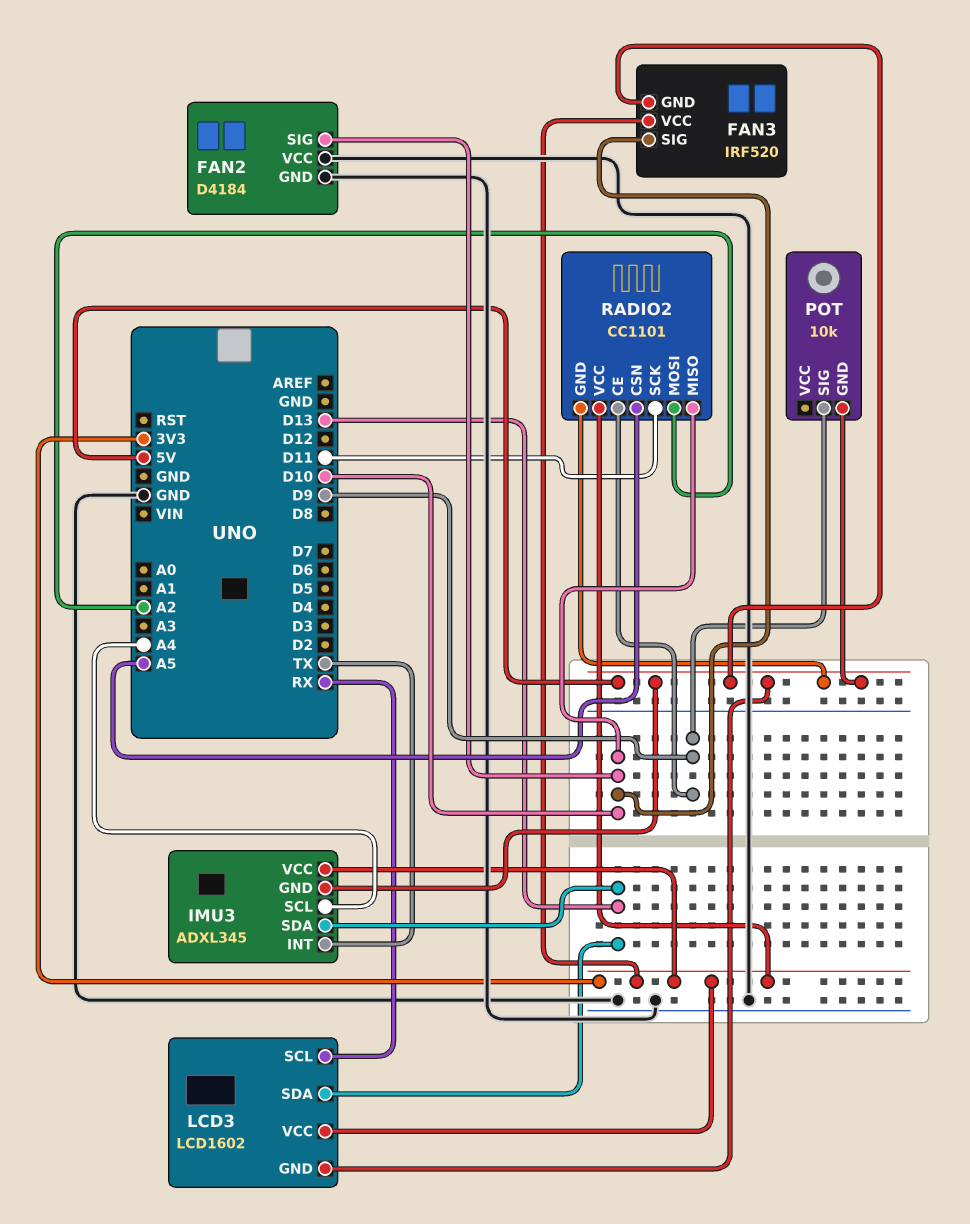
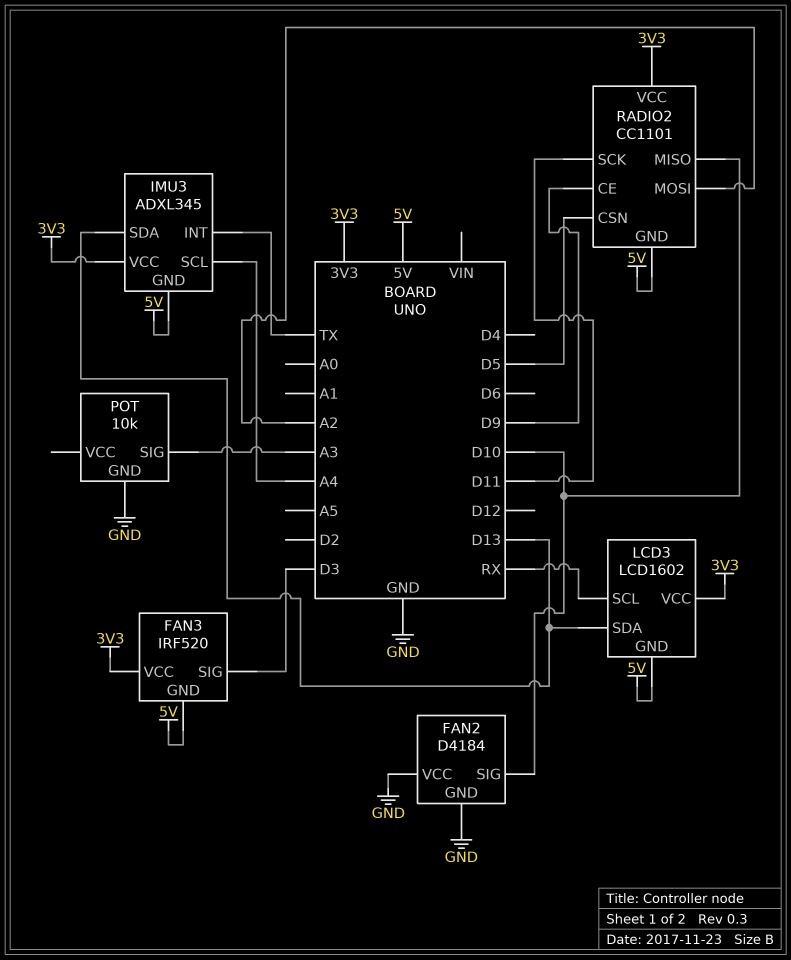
FAN3 pin SIG: D10 -> D3
POT pin GND: 5V -> GND
POT pin SIG: D9 -> A3
RADIO2 pin CSN: A5 -> D5

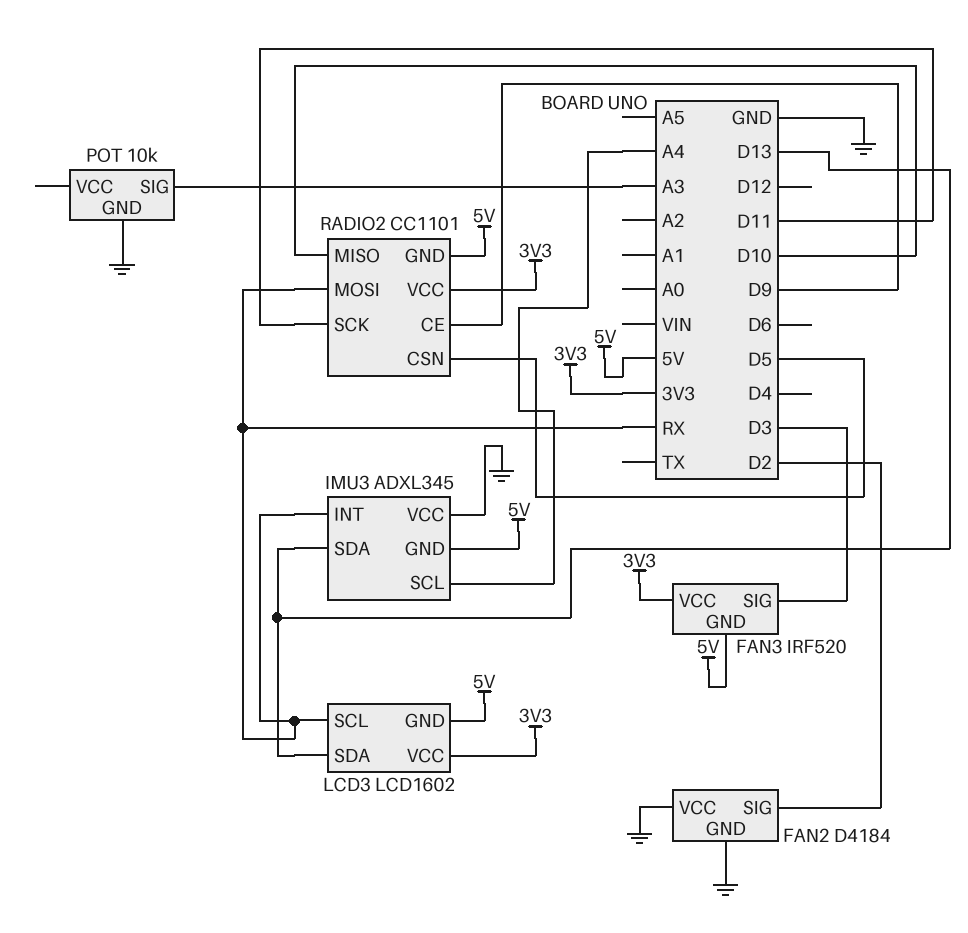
FAN2 pin SIG: D10 -> D2
IMU3 pin INT: TX -> RX
IMU3 pin VCC: 3V3 -> GND
RADIO2 pin MOSI: A2 -> RX

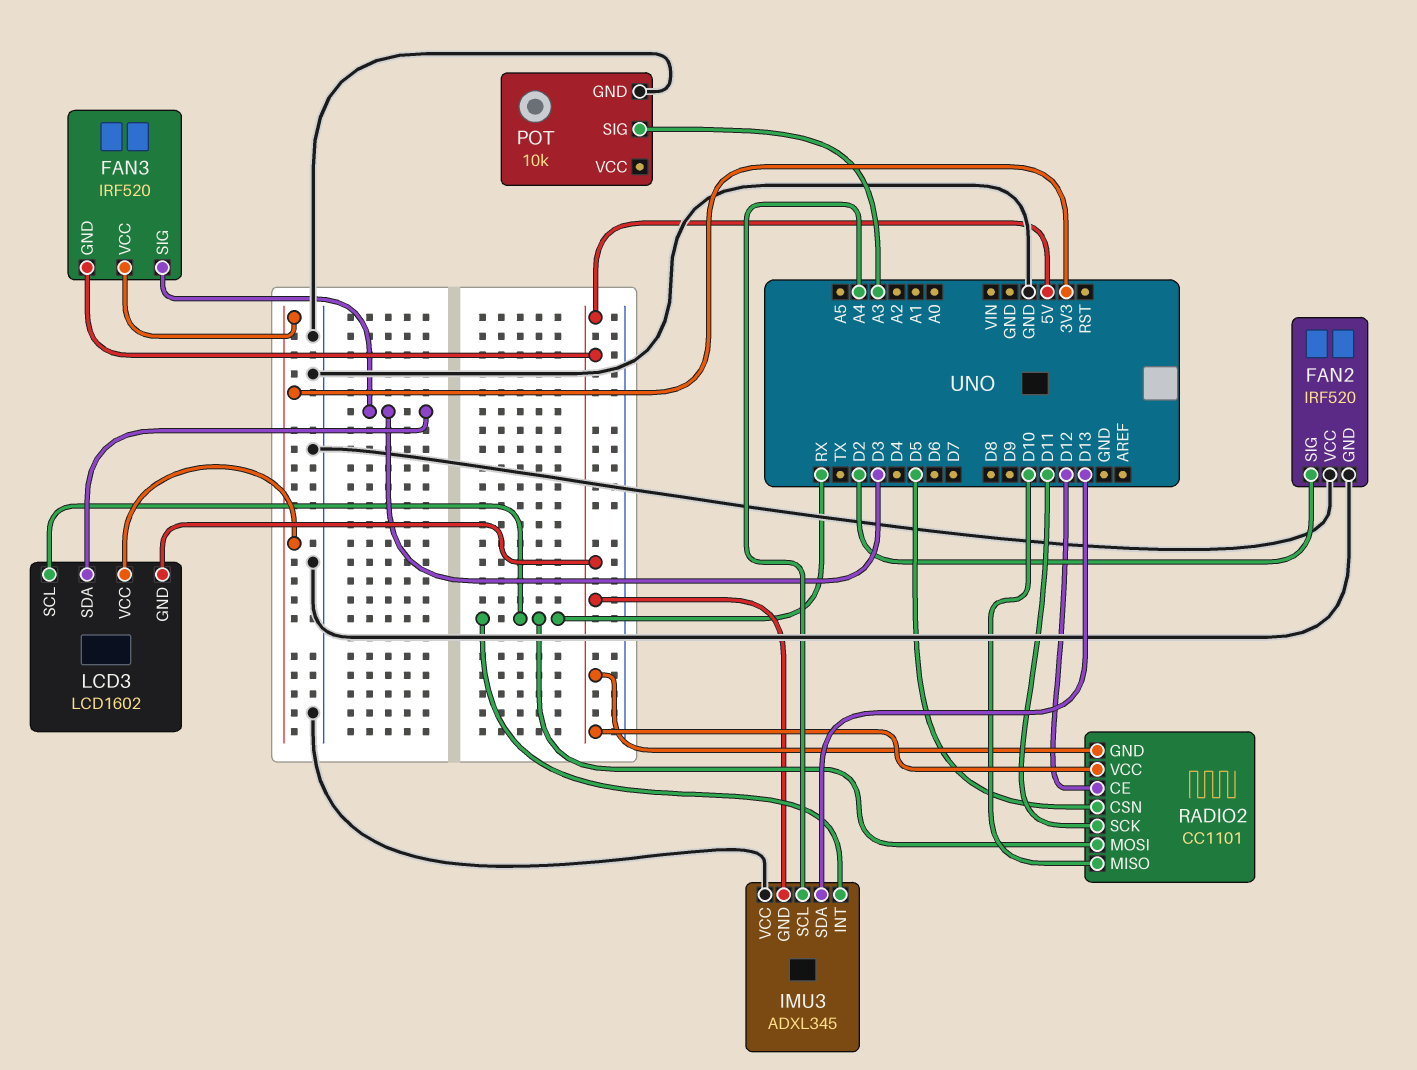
FAN2: D4184 -> IRF520
LCD3 pin SDA: D13 -> D3
RADIO2 pin CE: D9 -> D12
RADIO2 pin VCC: 3V3 -> 5V

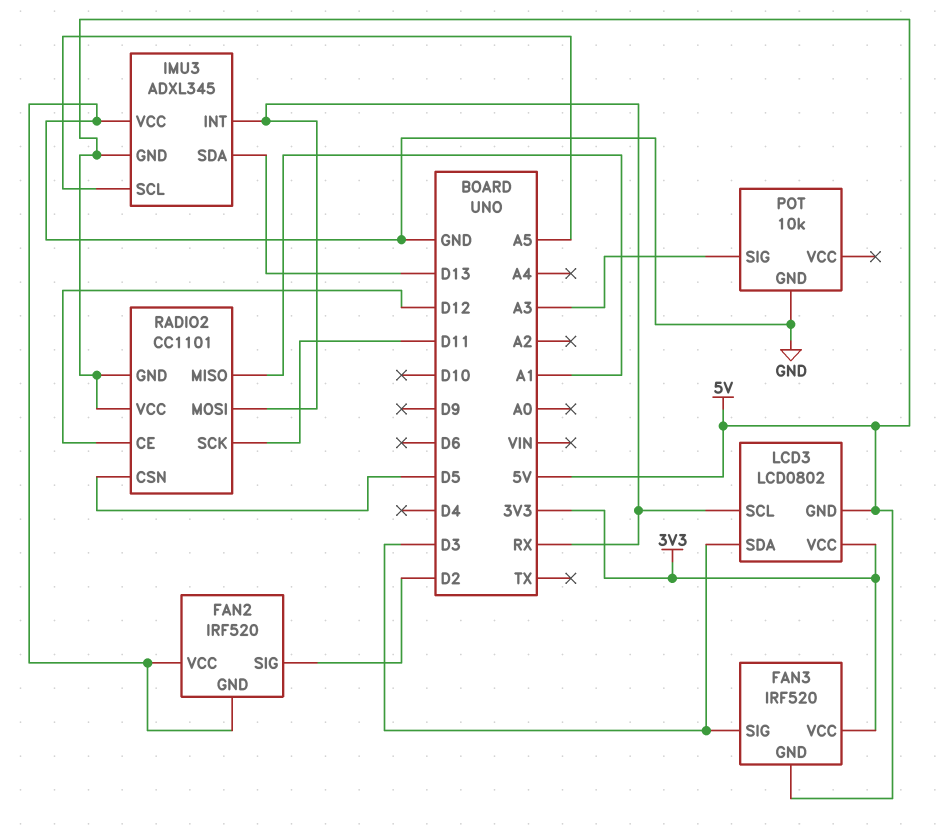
IMU3 pin SCL: A4 -> A5
LCD3: LCD1602 -> LCD0802
RADIO2 pin MISO: D10 -> A1

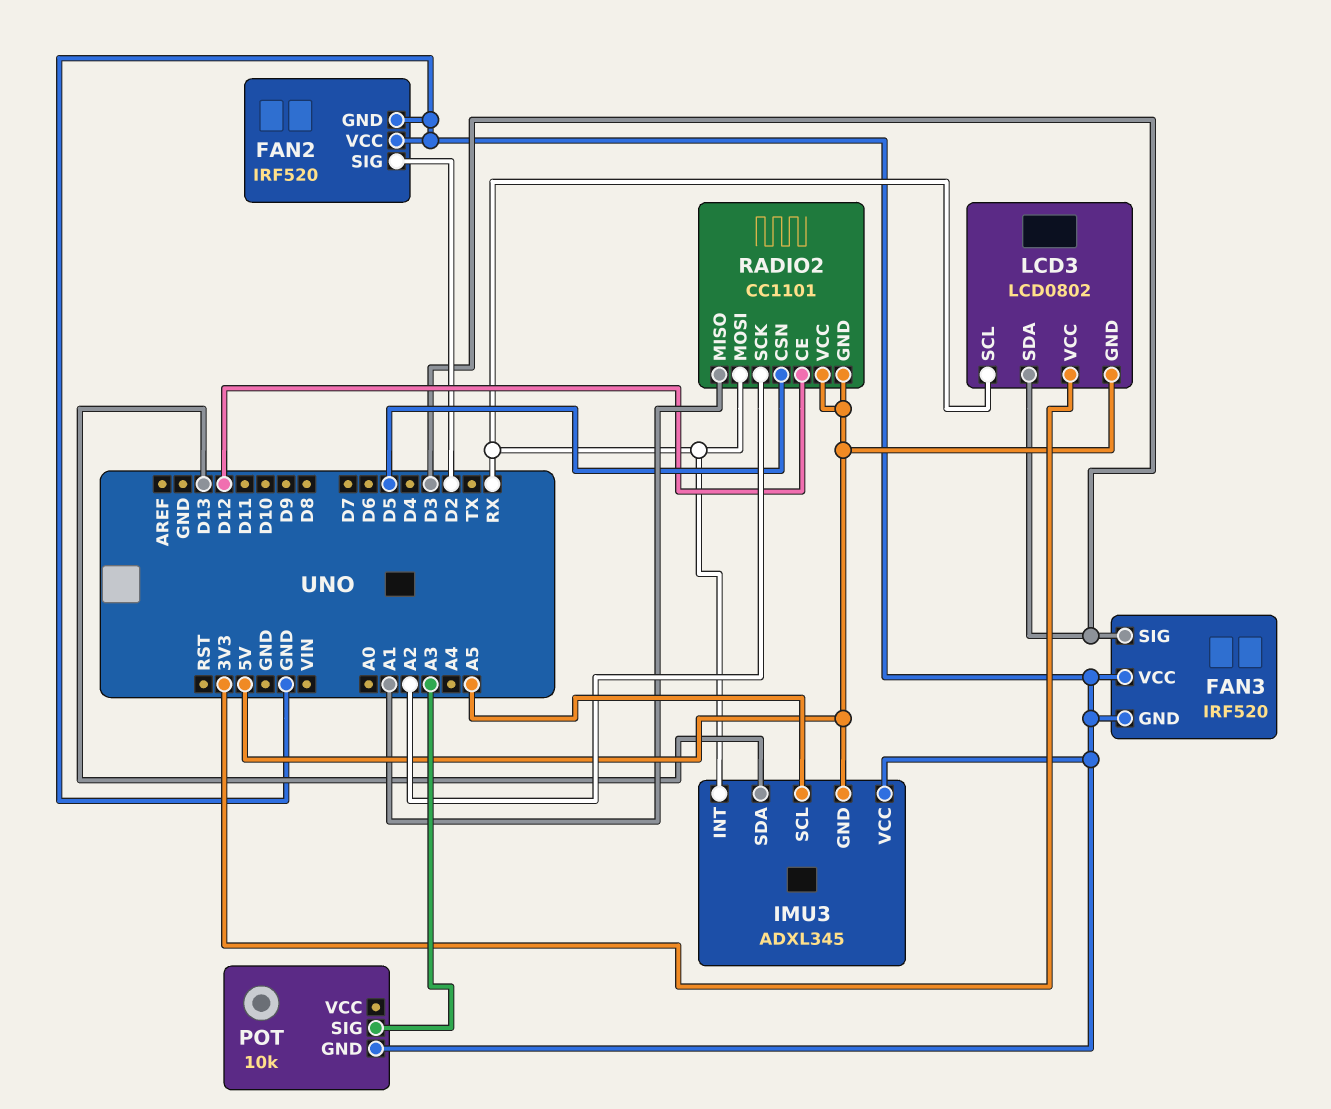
FAN3 pin GND: 5V -> GND
FAN3 pin VCC: 3V3 -> GND
RADIO2 pin SCK: D11 -> A2

